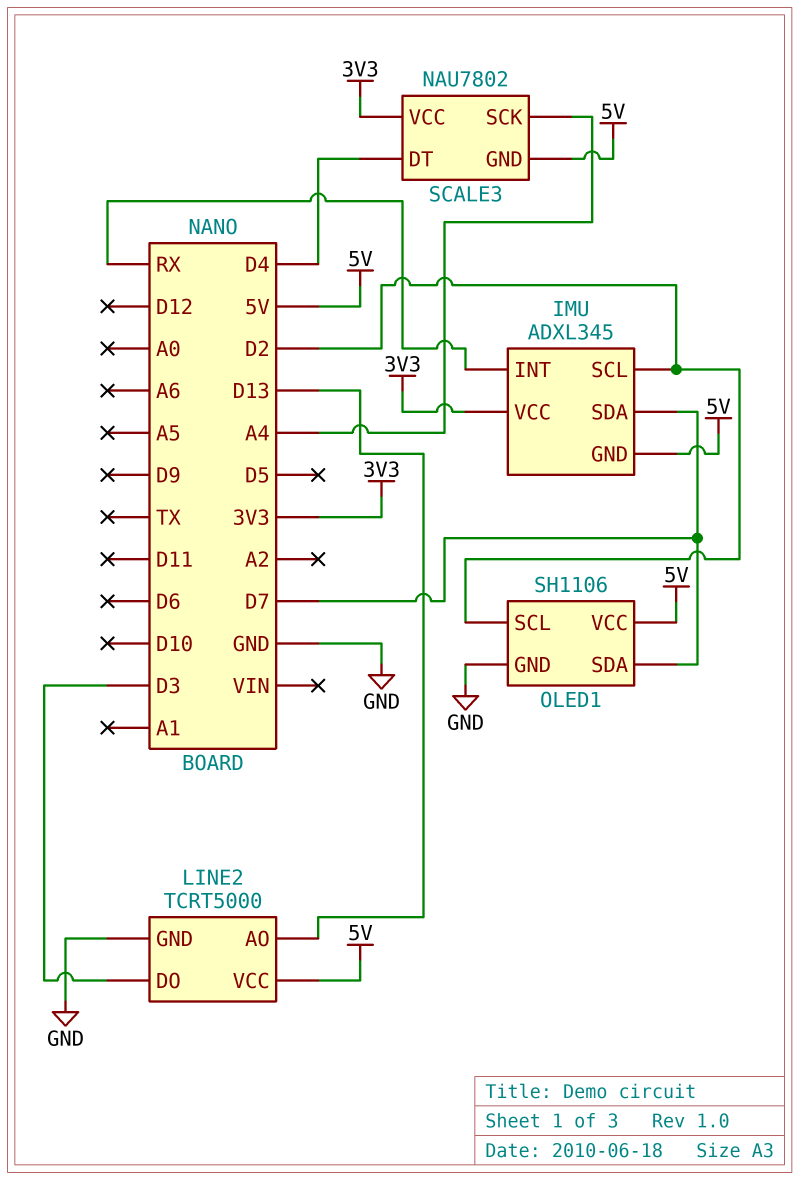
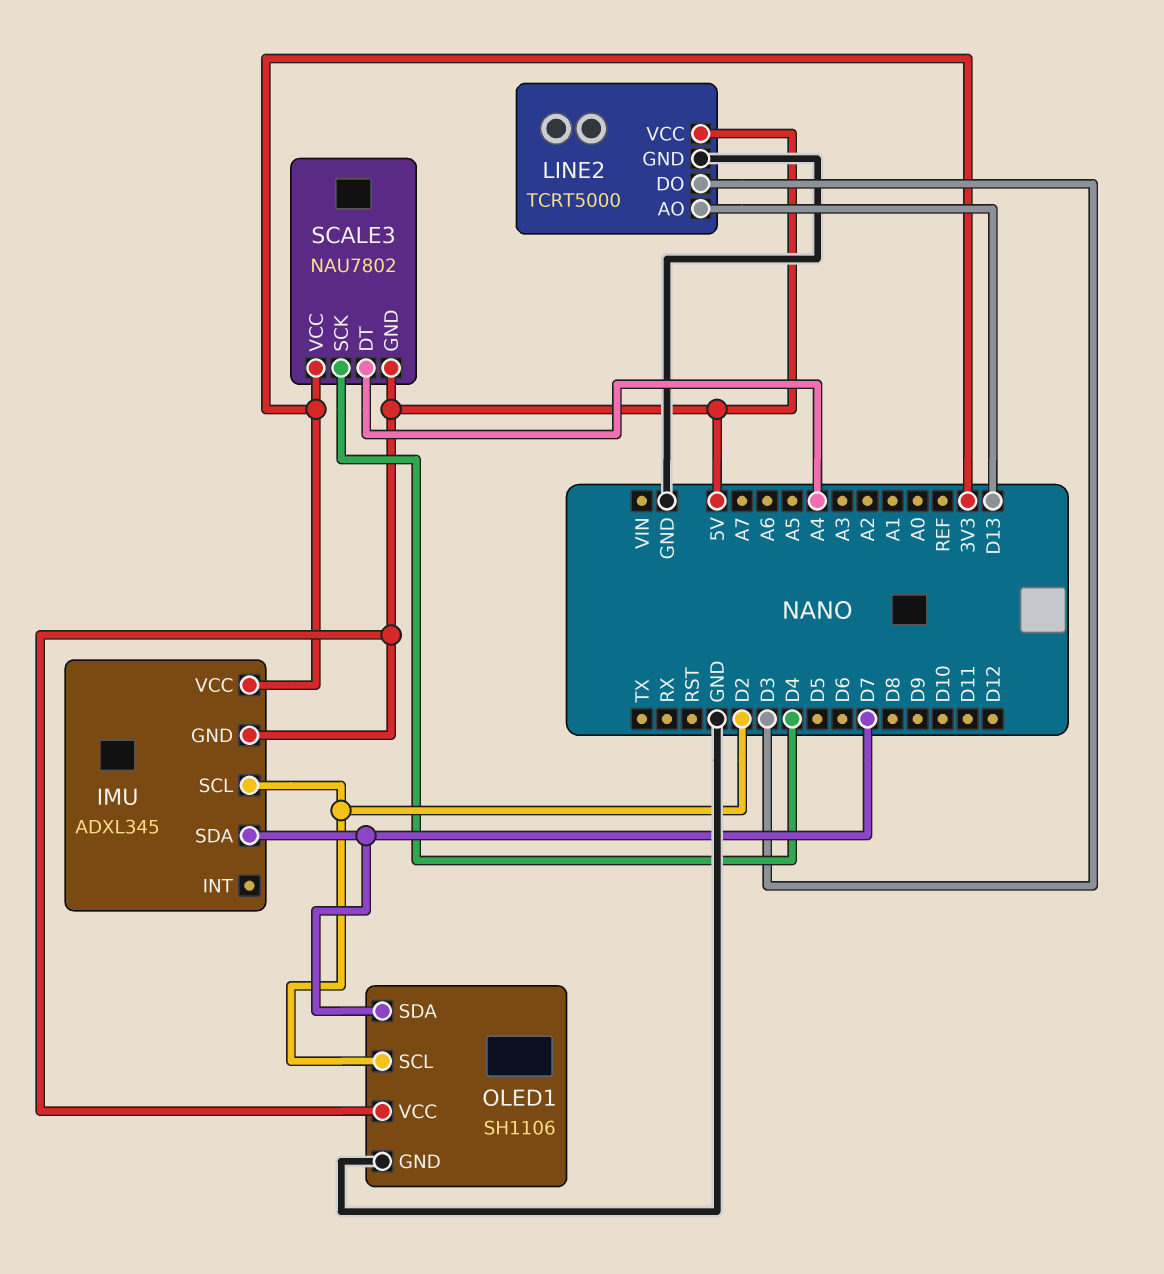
IMU pin INT: RX -> none
SCALE3 pin DT: D4 -> A4
SCALE3 pin SCK: A4 -> D4

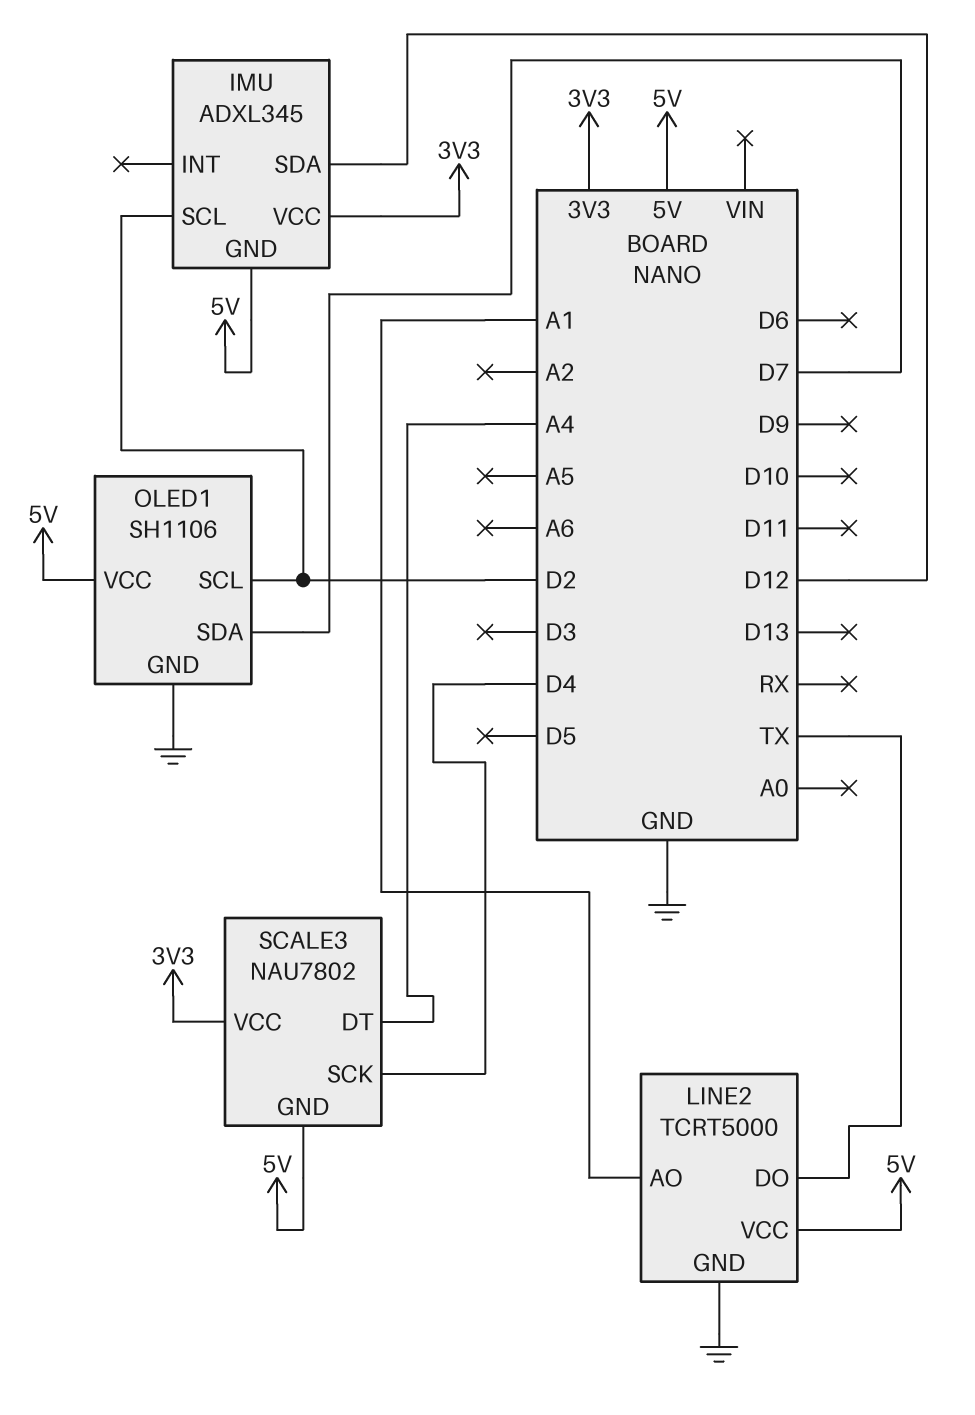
IMU pin SDA: D7 -> D12
LINE2 pin AO: D13 -> A1
LINE2 pin DO: D3 -> TX

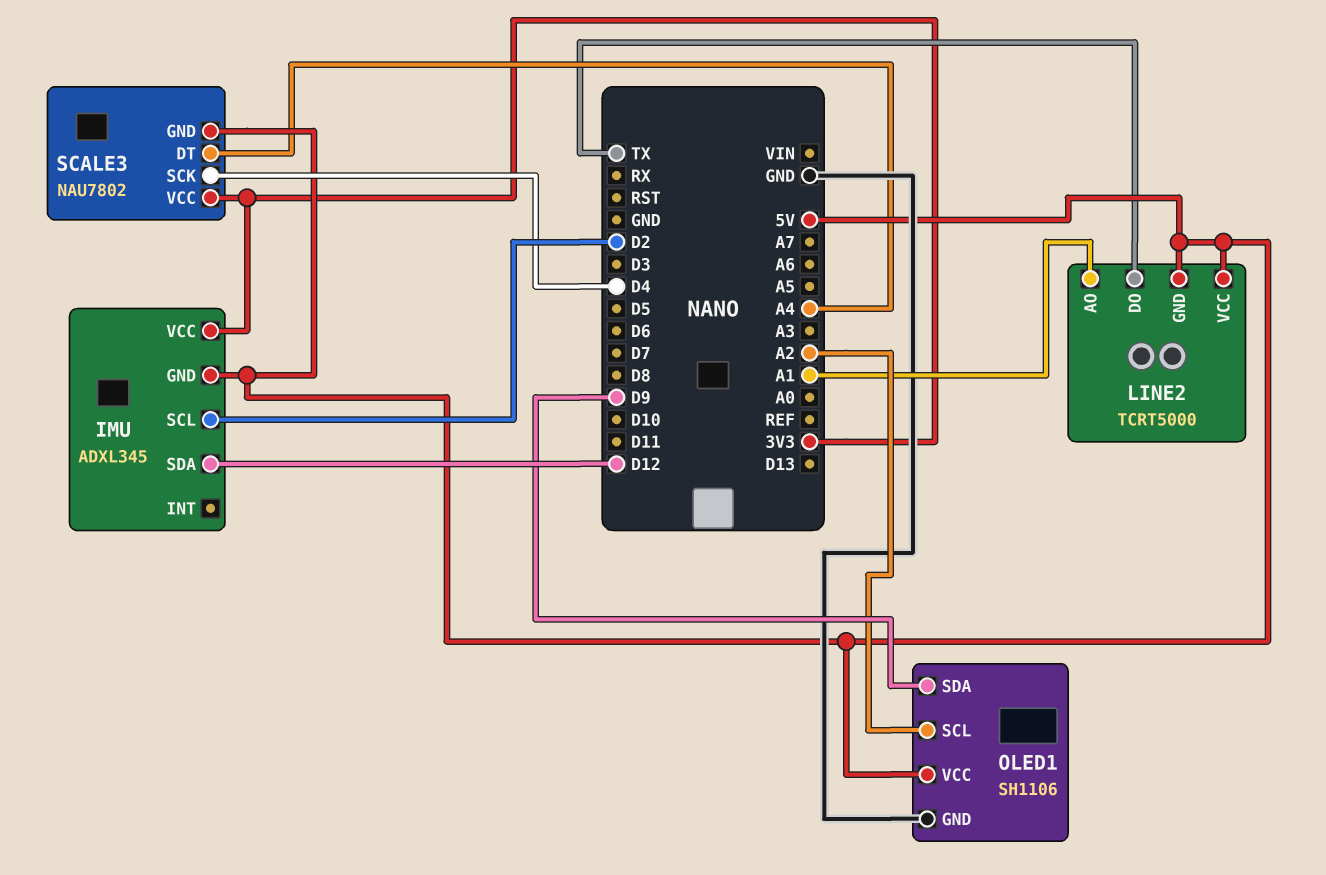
LINE2 pin GND: GND -> 5V
OLED1 pin SCL: D2 -> A2
OLED1 pin SDA: D7 -> D9

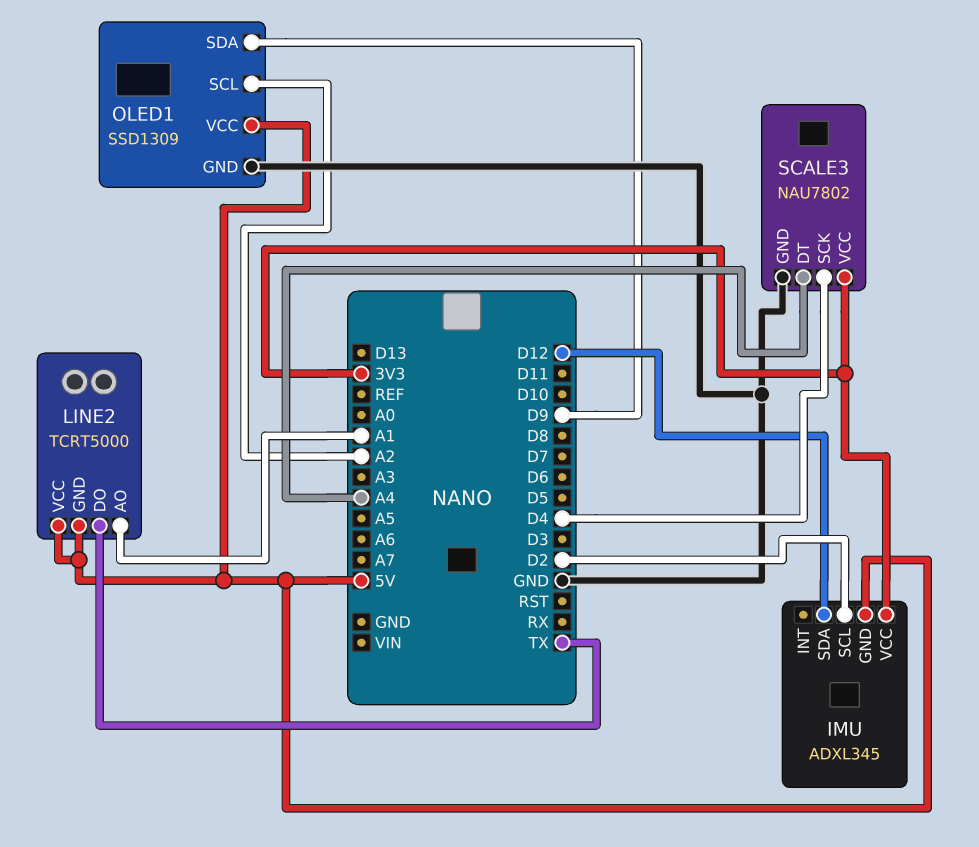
OLED1: SH1106 -> SSD1309
SCALE3 pin GND: 5V -> GND

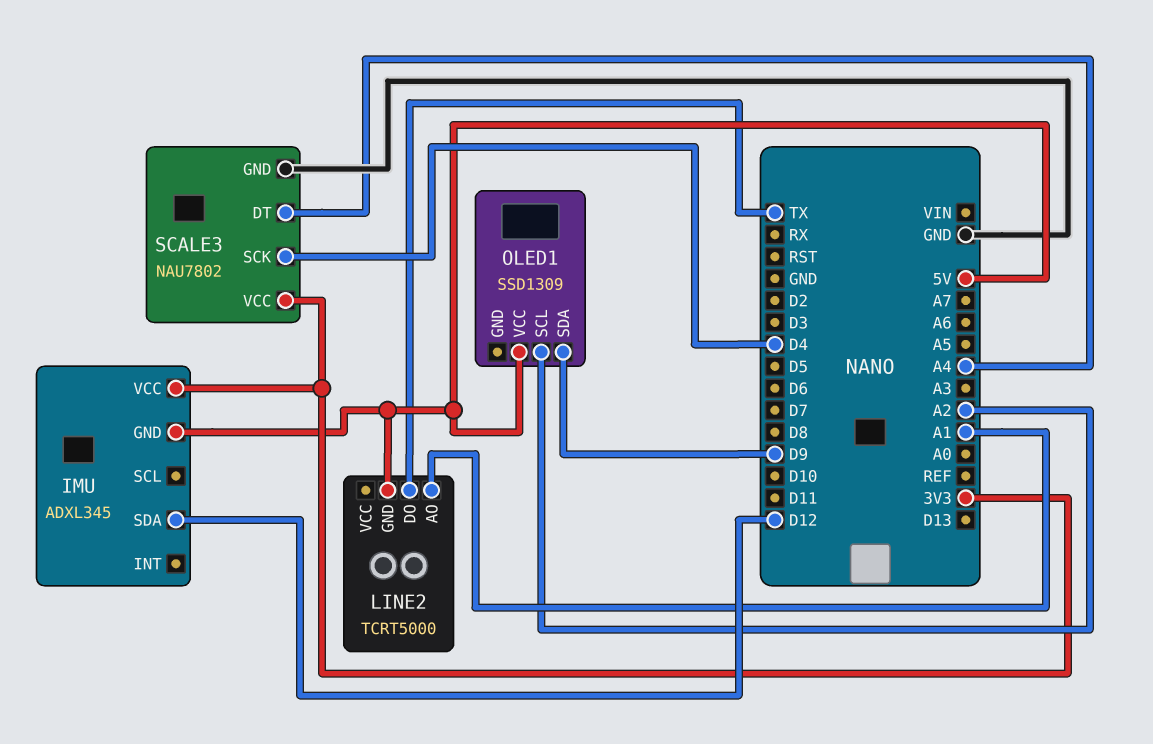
IMU pin SCL: D2 -> none
LINE2 pin VCC: 5V -> none
OLED1 pin GND: GND -> none

